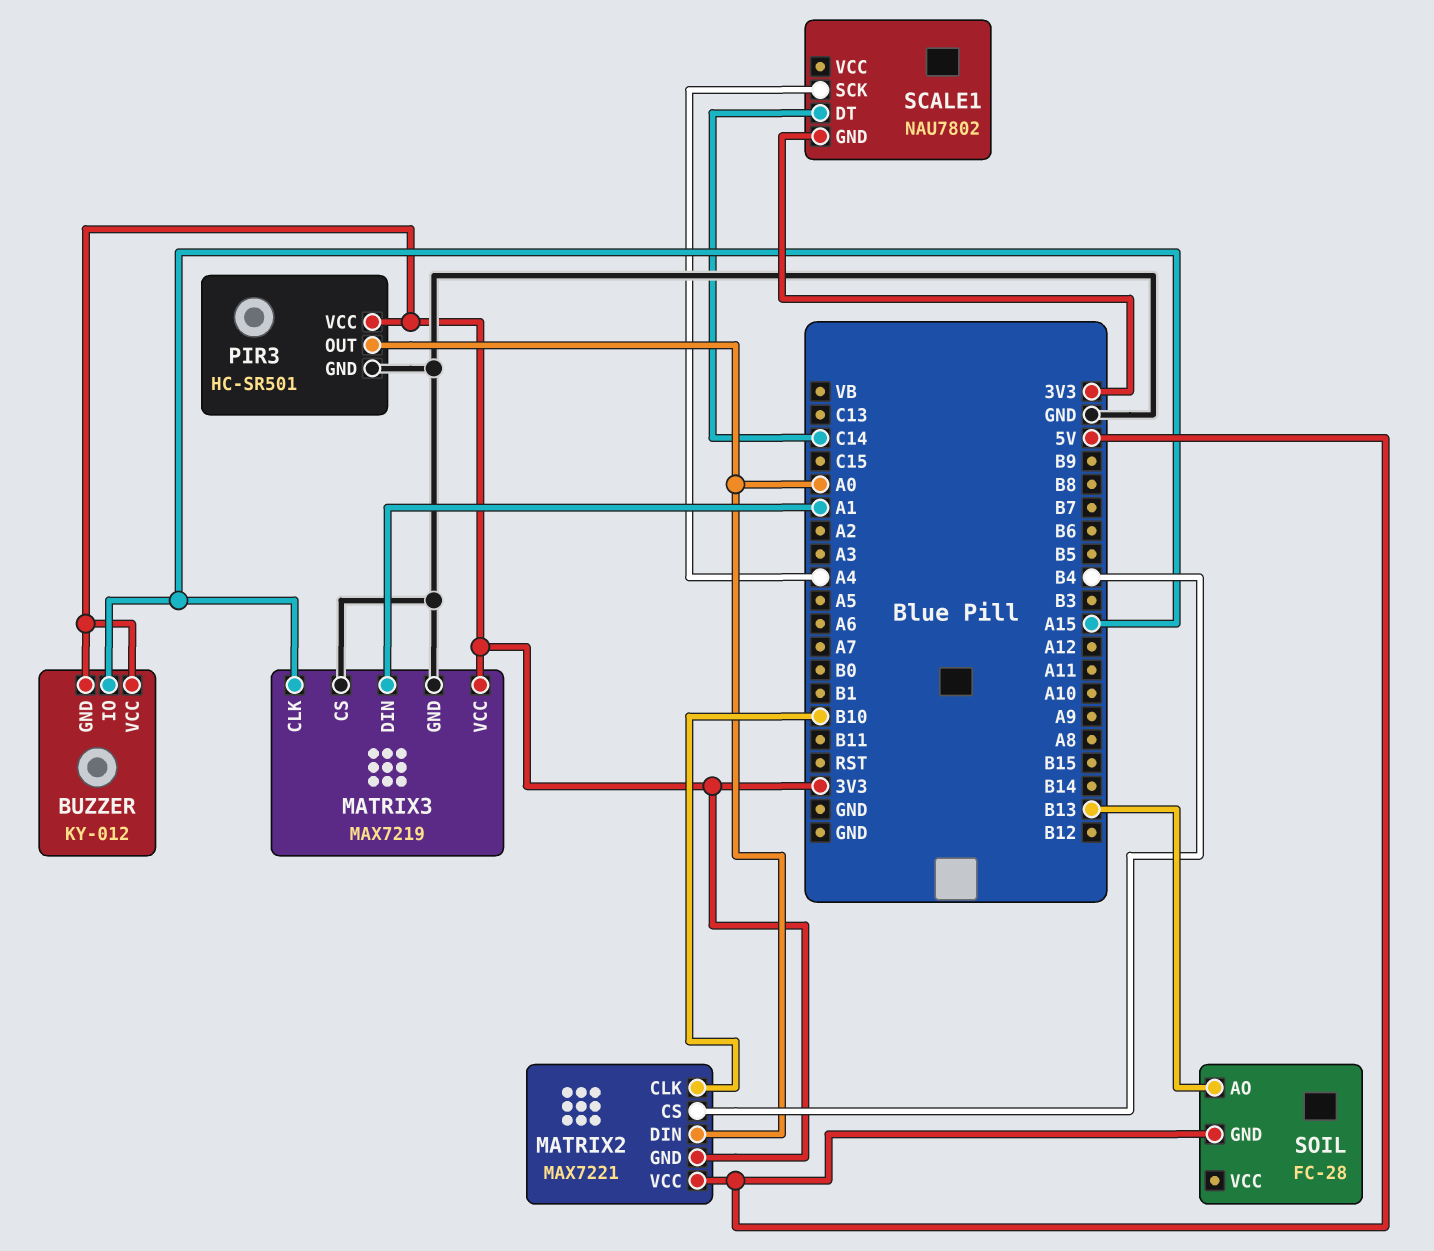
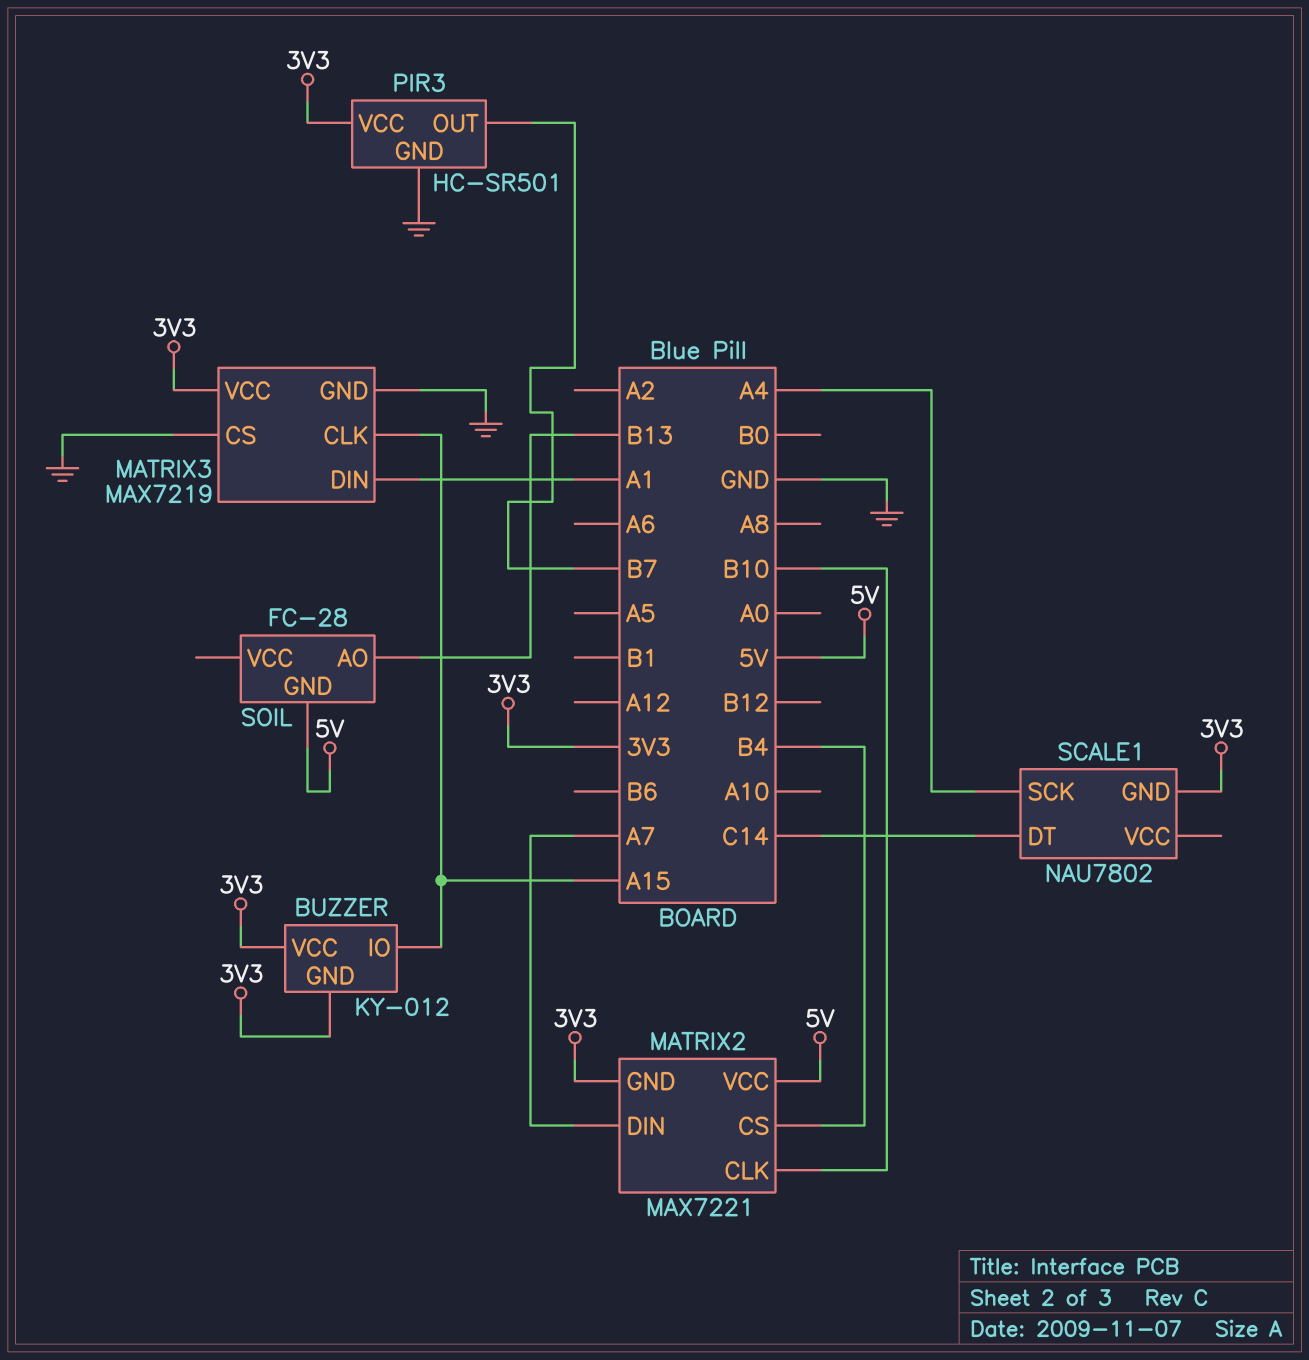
MATRIX2 pin DIN: A0 -> A7
PIR3 pin OUT: A0 -> B7

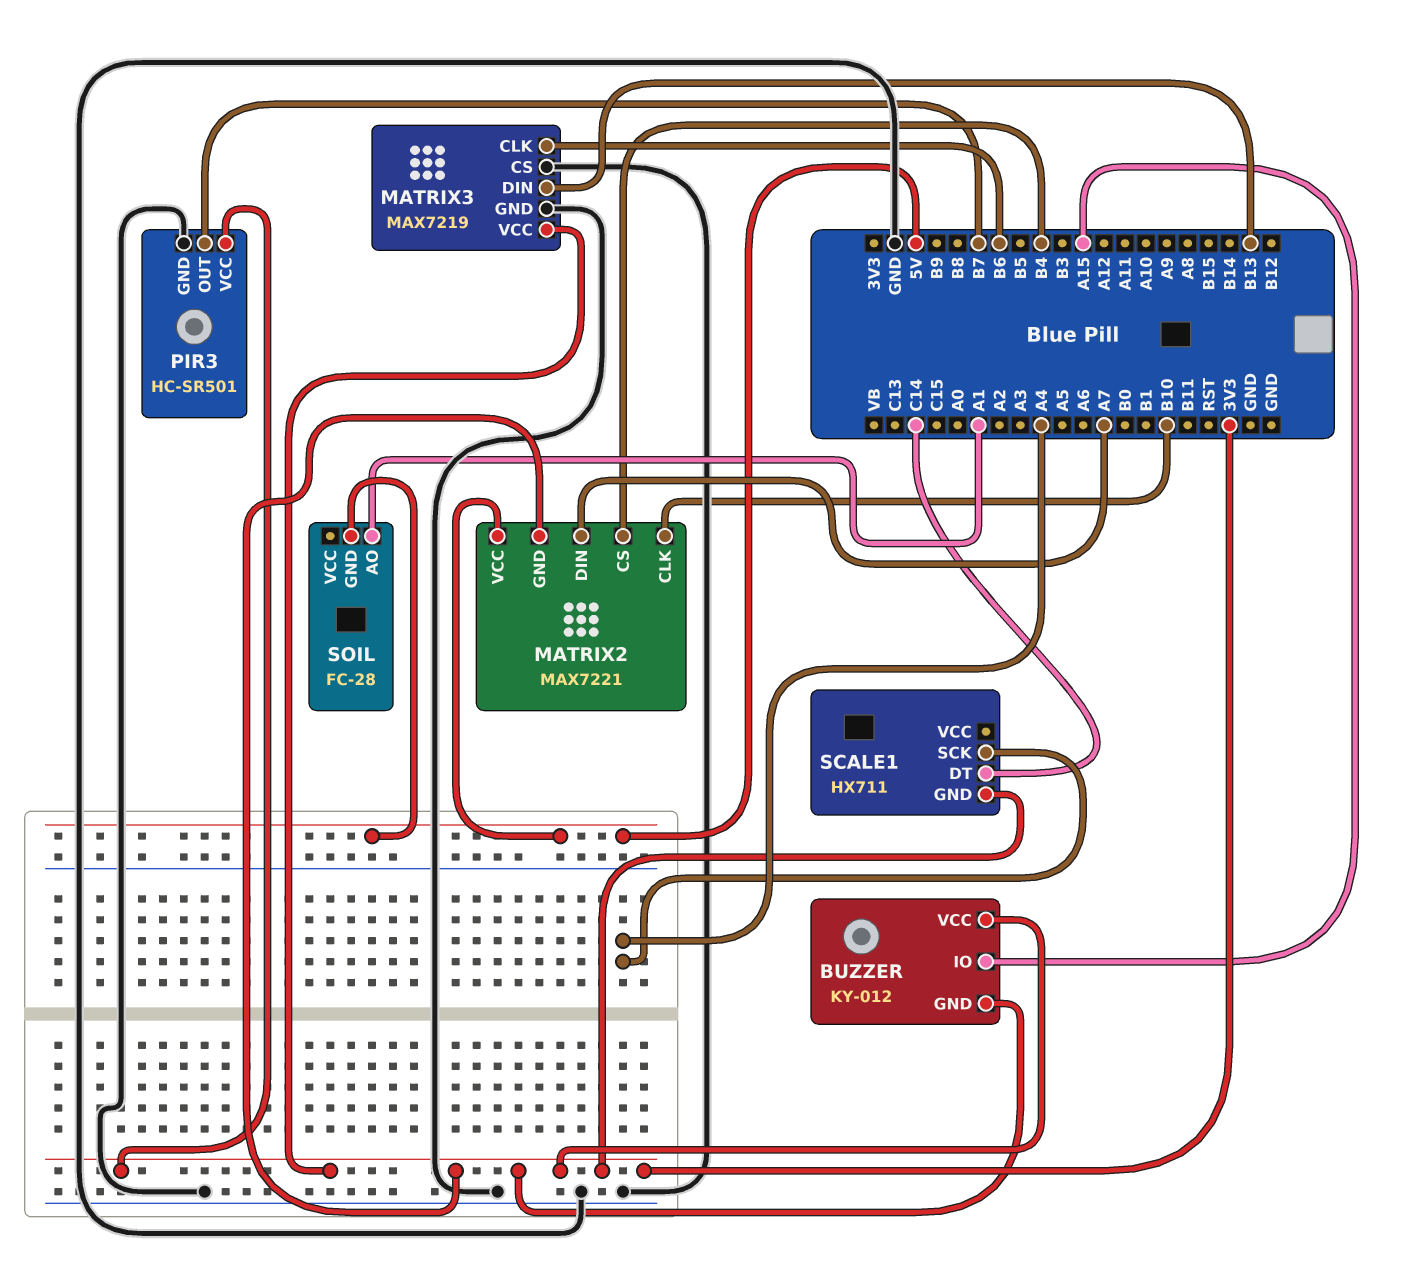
MATRIX3 pin CLK: A15 -> B6
MATRIX3 pin DIN: A1 -> B13
SCALE1: NAU7802 -> HX711
SOIL pin AO: B13 -> A1

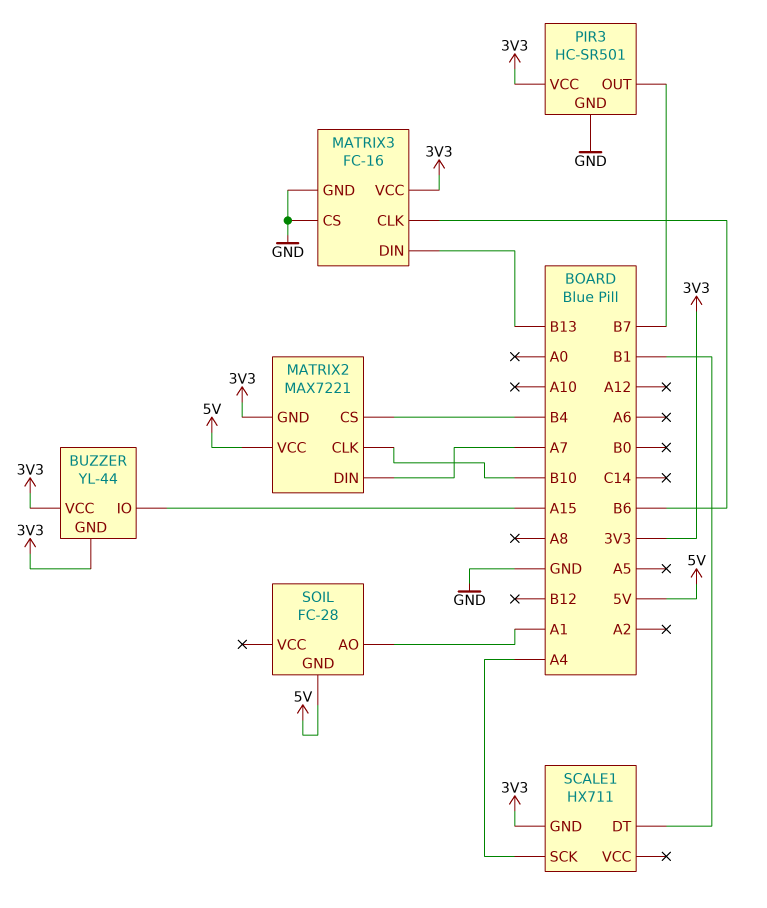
BUZZER: KY-012 -> YL-44
MATRIX3: MAX7219 -> FC-16
SCALE1 pin DT: C14 -> B1

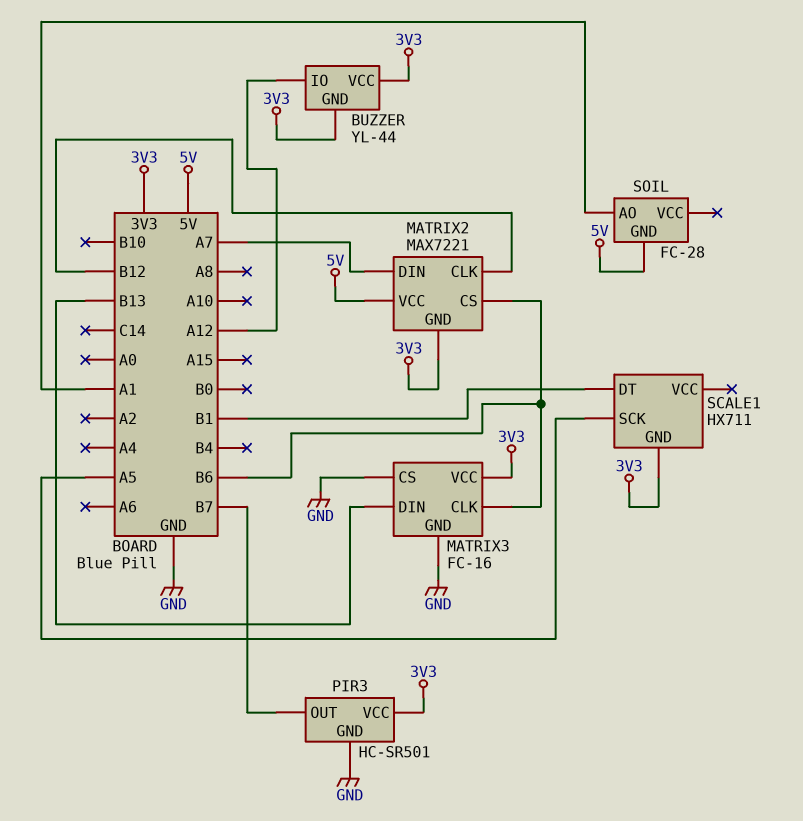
BUZZER pin IO: A15 -> A12
MATRIX2 pin CLK: B10 -> B12
MATRIX2 pin CS: B4 -> B6
SCALE1 pin SCK: A4 -> A5

